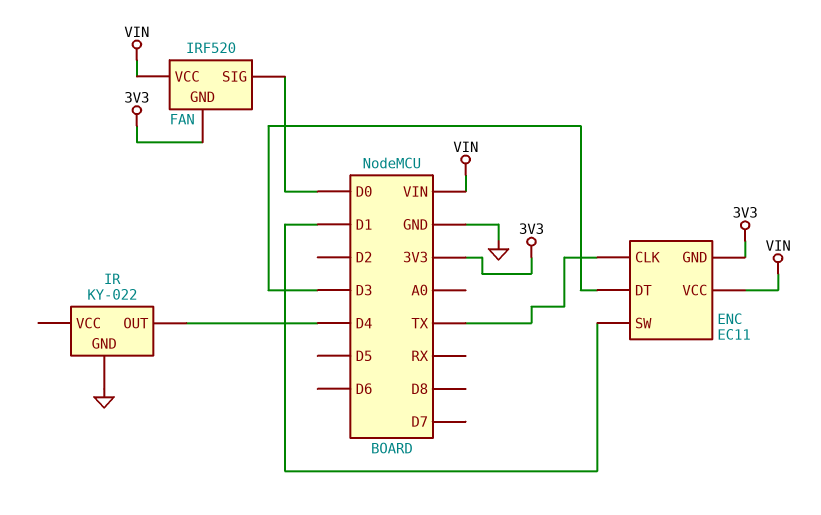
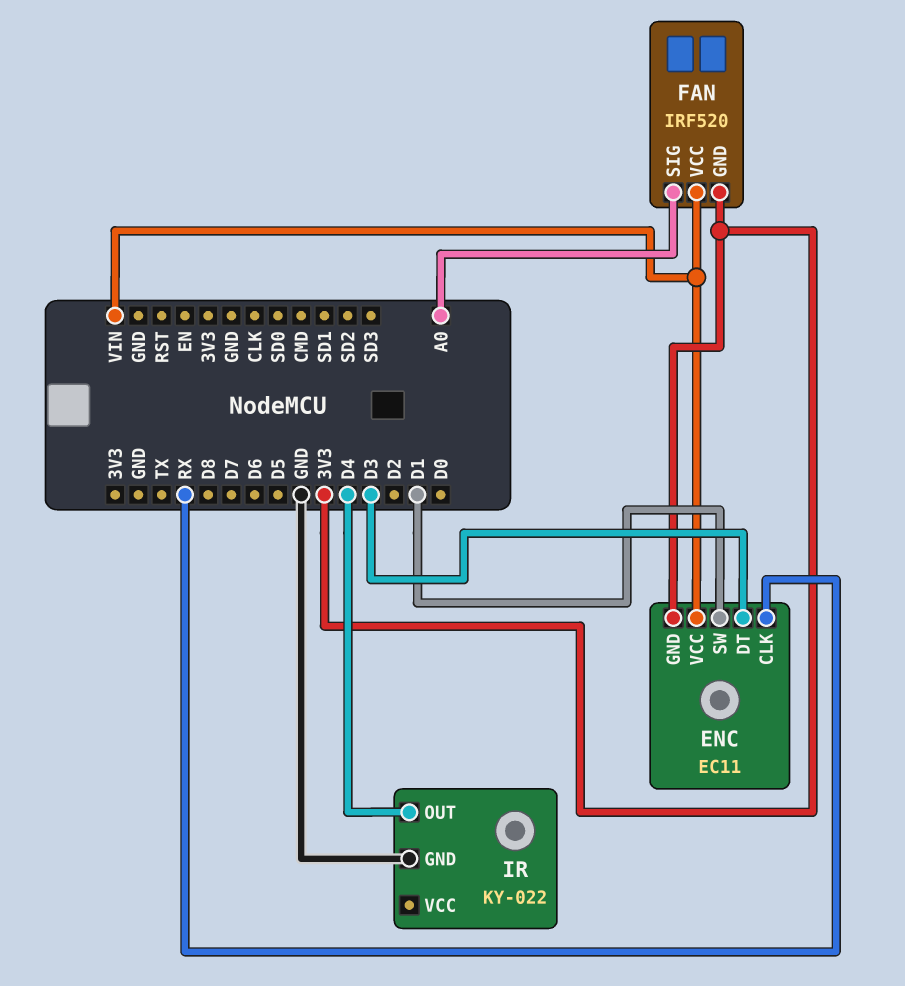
ENC pin CLK: TX -> RX
FAN pin SIG: D0 -> A0

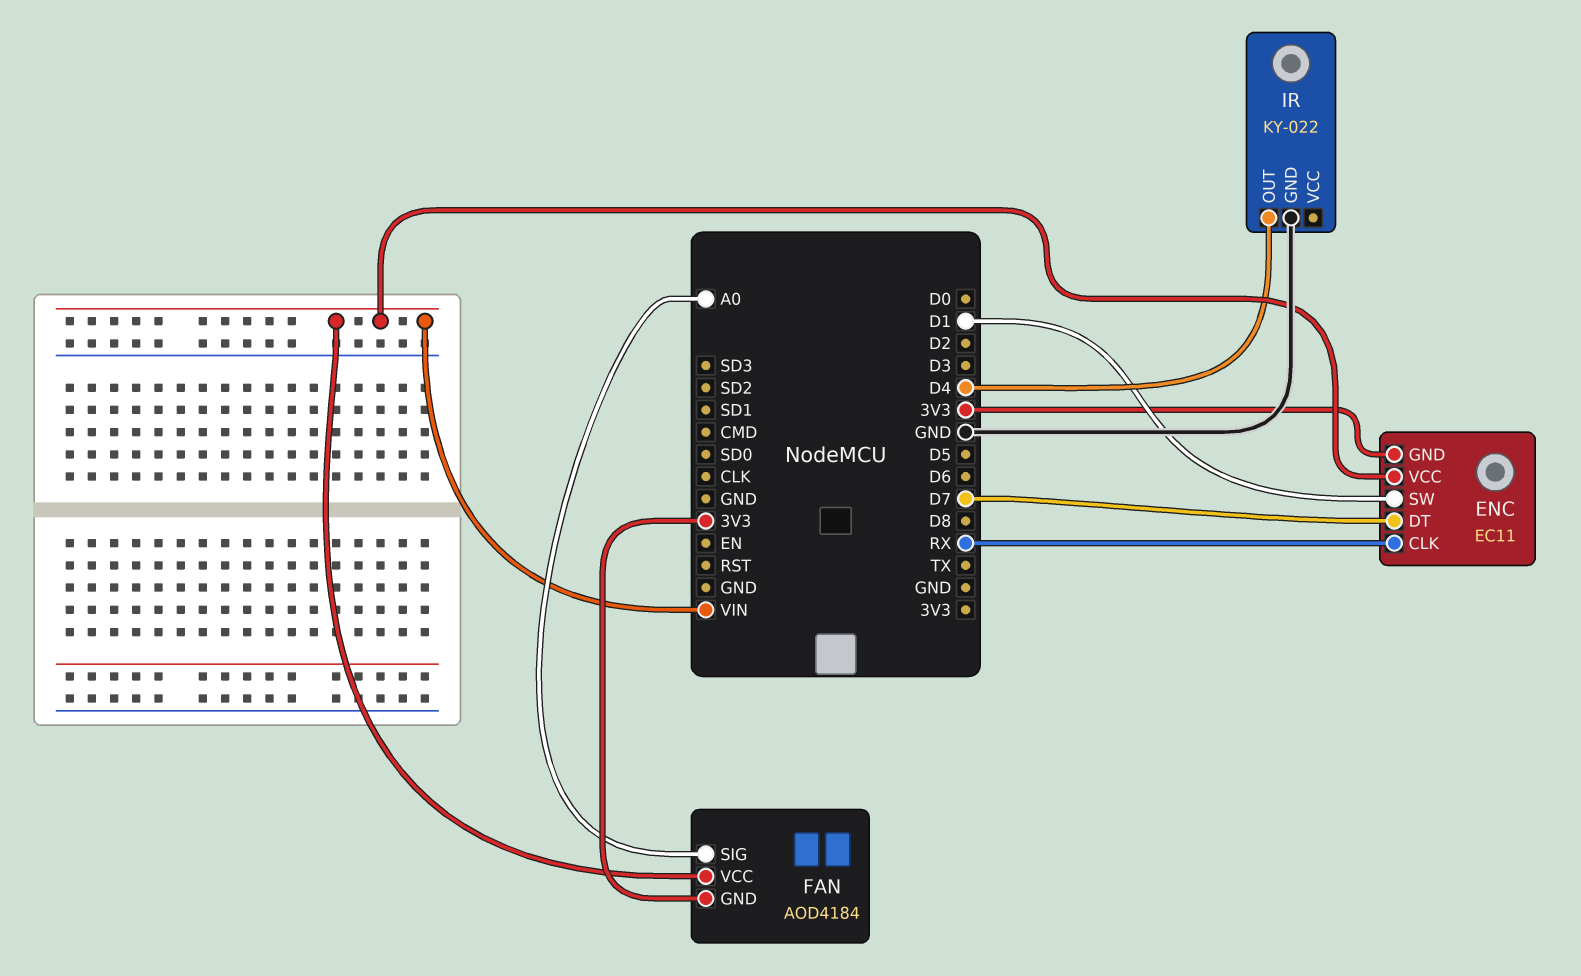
ENC pin DT: D3 -> D7
FAN: IRF520 -> AOD4184

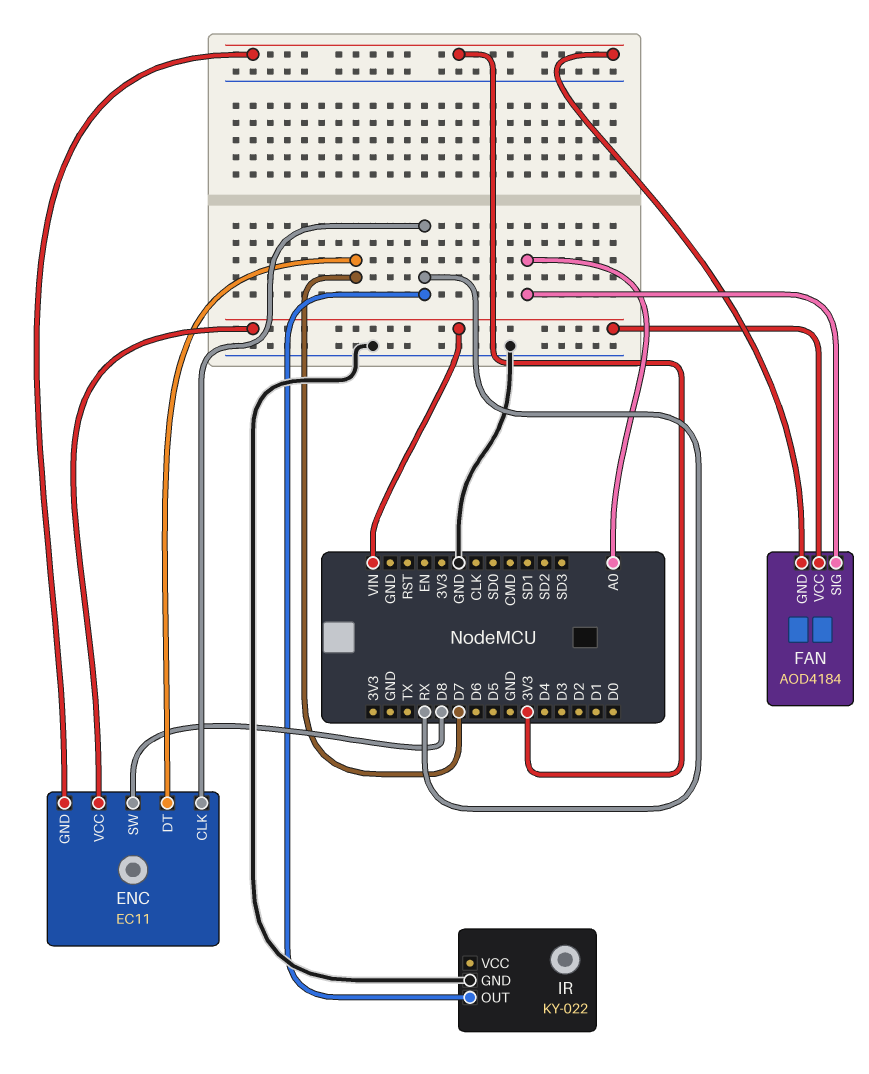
ENC pin SW: D1 -> D8
IR pin OUT: D4 -> RX

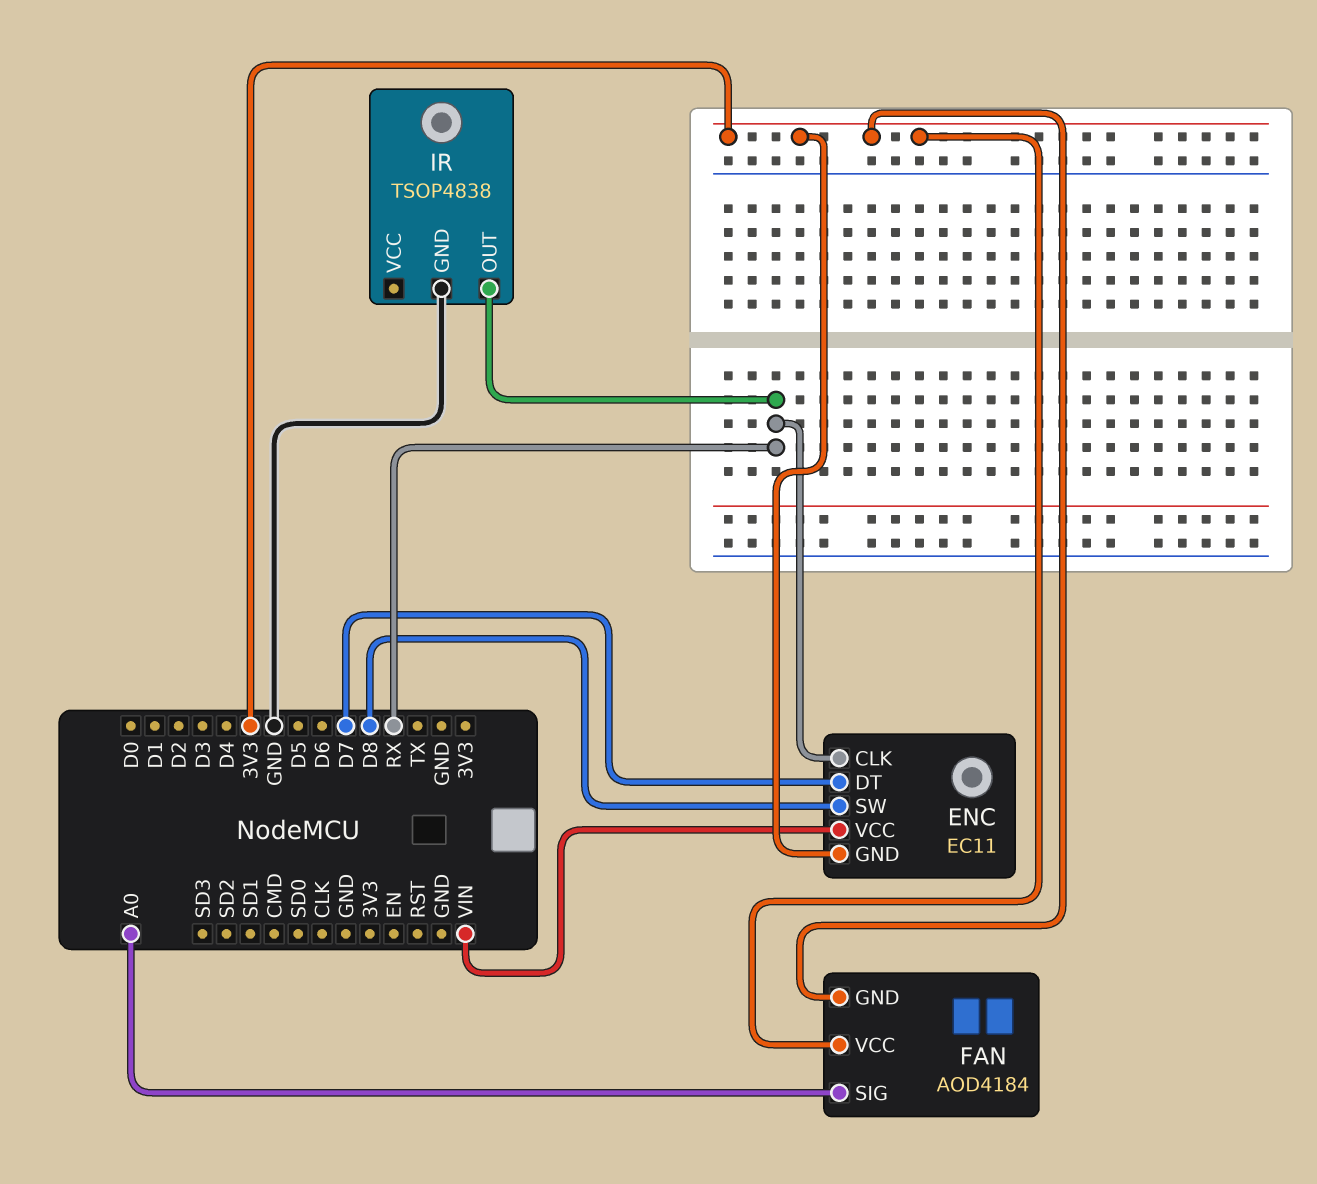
FAN pin VCC: VIN -> 3V3
IR: KY-022 -> TSOP4838

